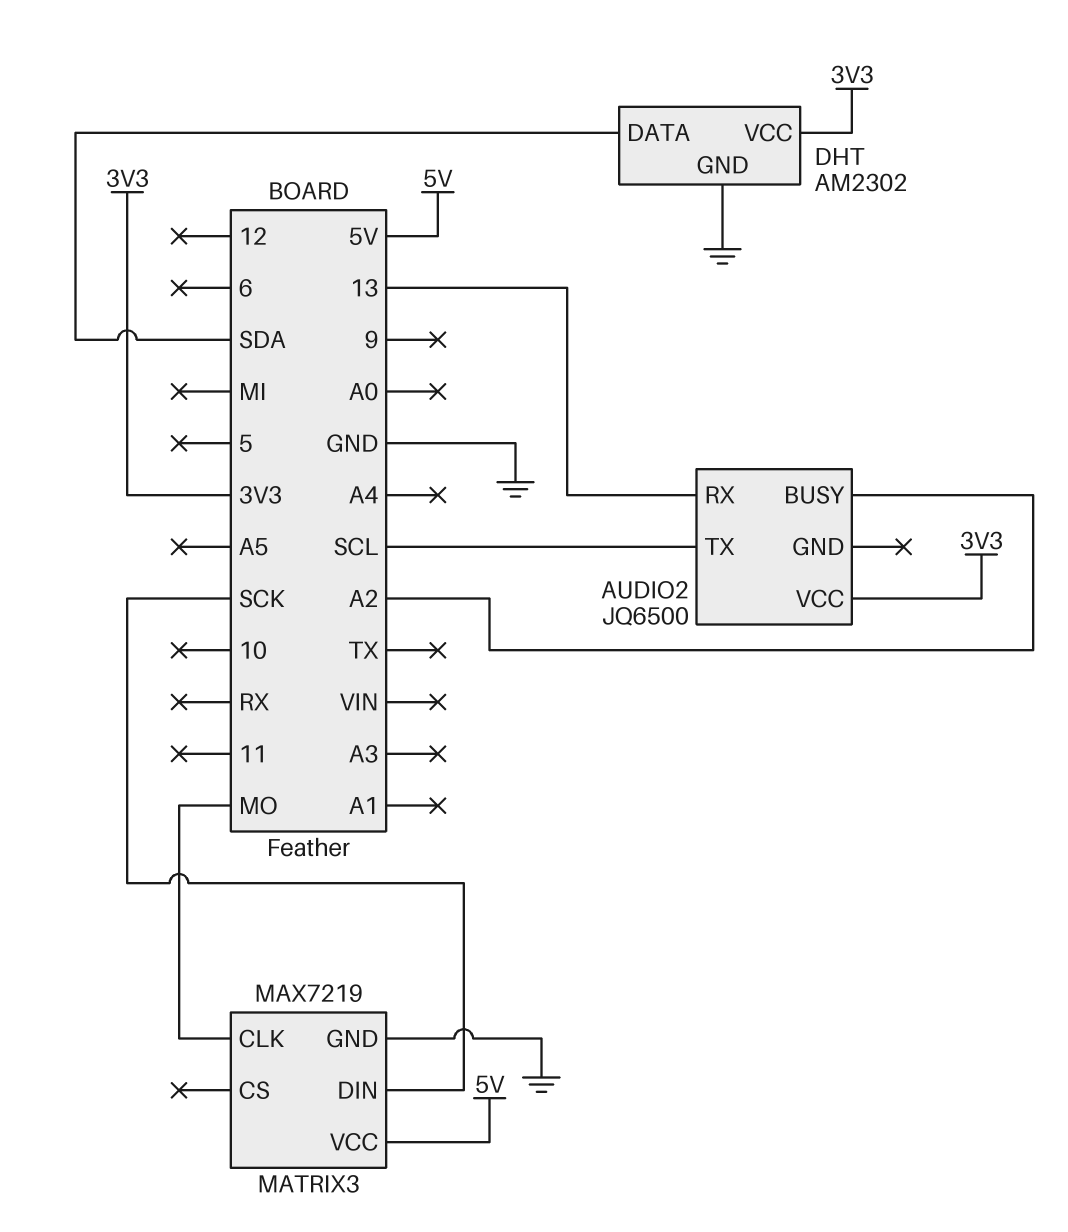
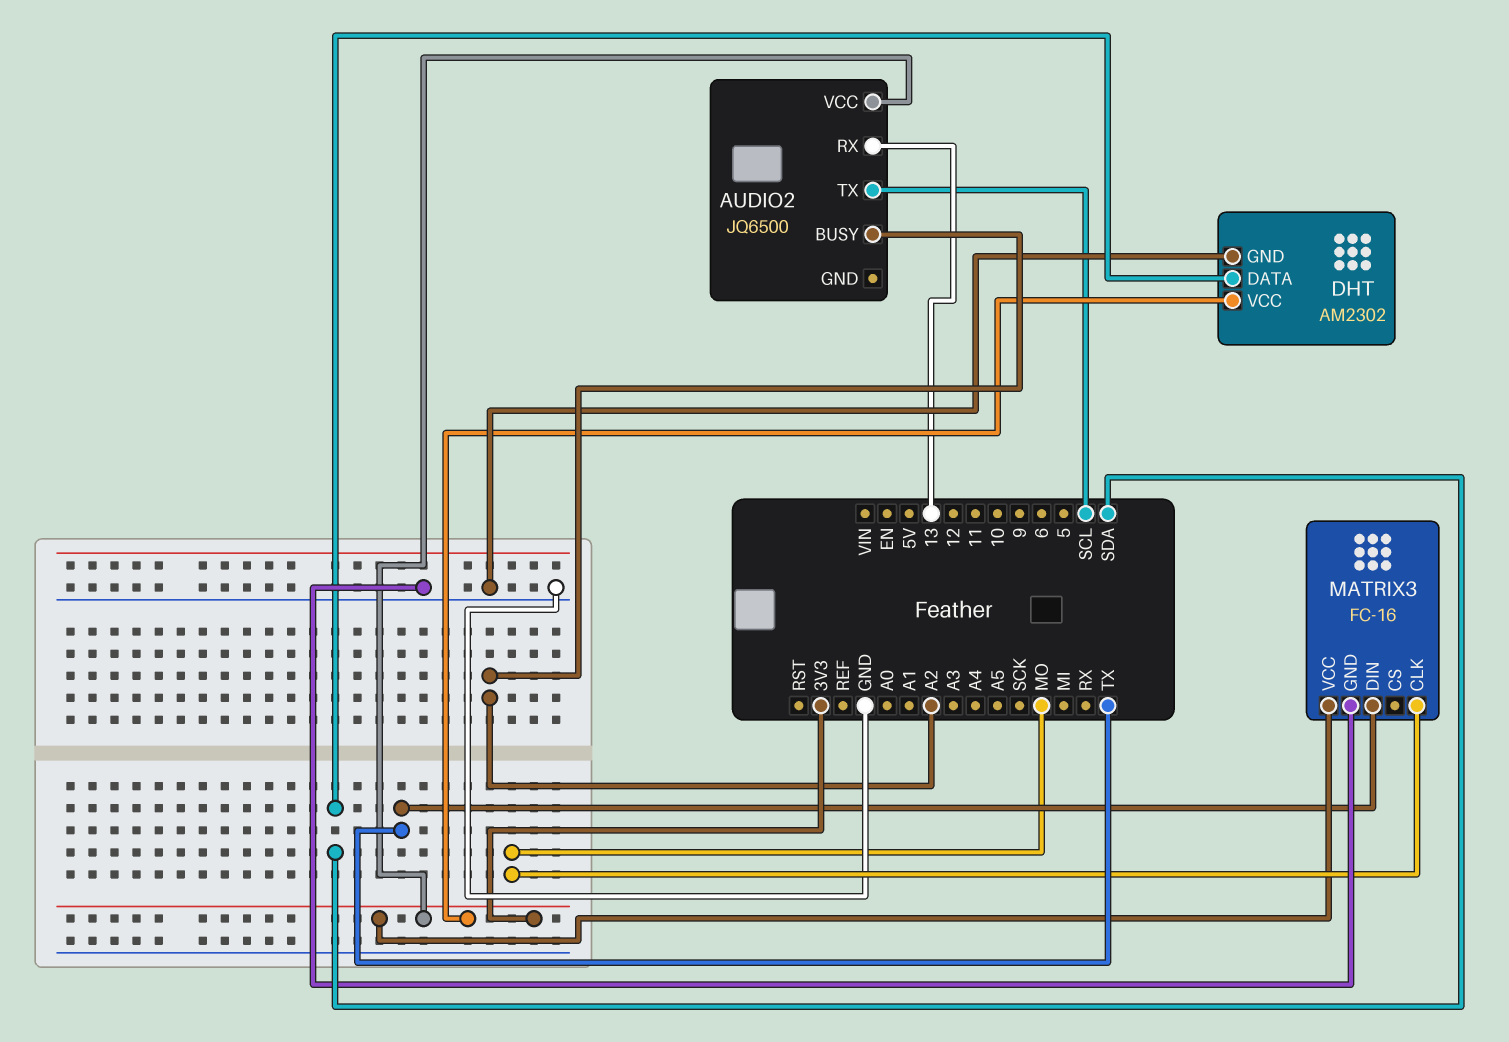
MATRIX3: MAX7219 -> FC-16
MATRIX3 pin DIN: SCK -> TX
MATRIX3 pin VCC: 5V -> 3V3

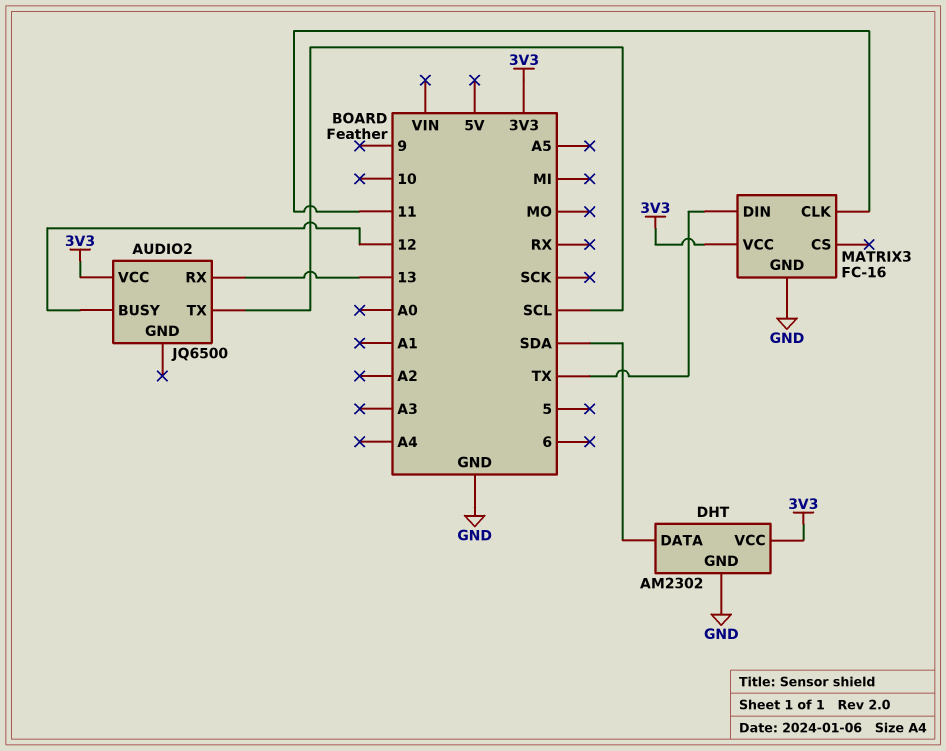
AUDIO2 pin BUSY: A2 -> 12
MATRIX3 pin CLK: MO -> 11

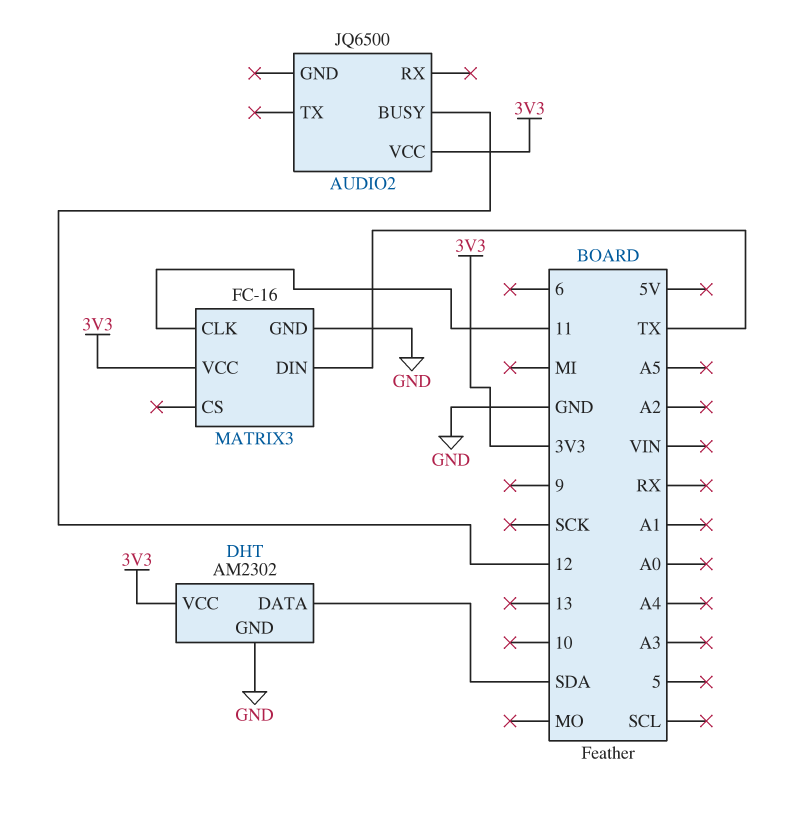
AUDIO2 pin RX: 13 -> none
AUDIO2 pin TX: SCL -> none

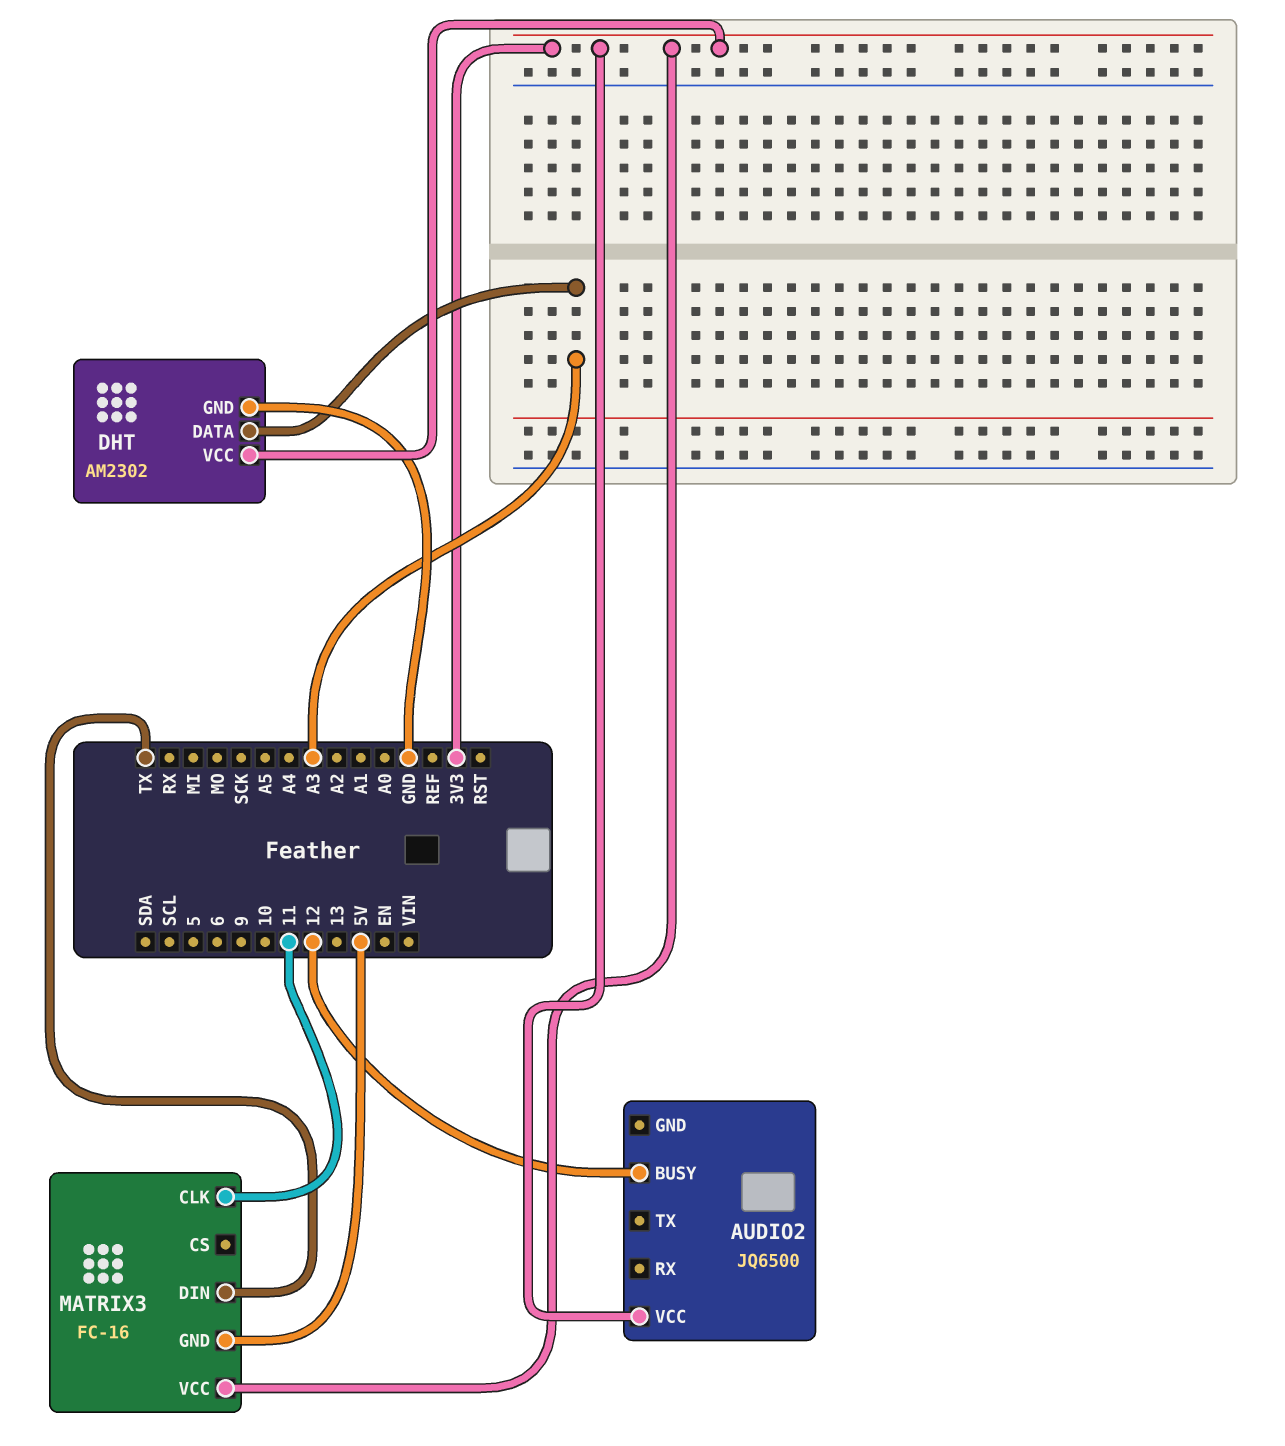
DHT pin DATA: SDA -> A3
MATRIX3 pin GND: GND -> 5V

